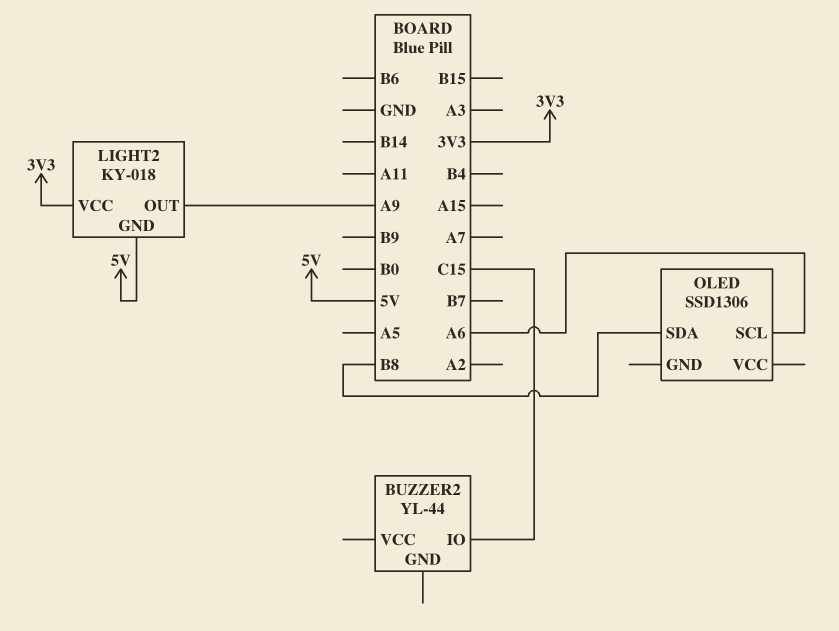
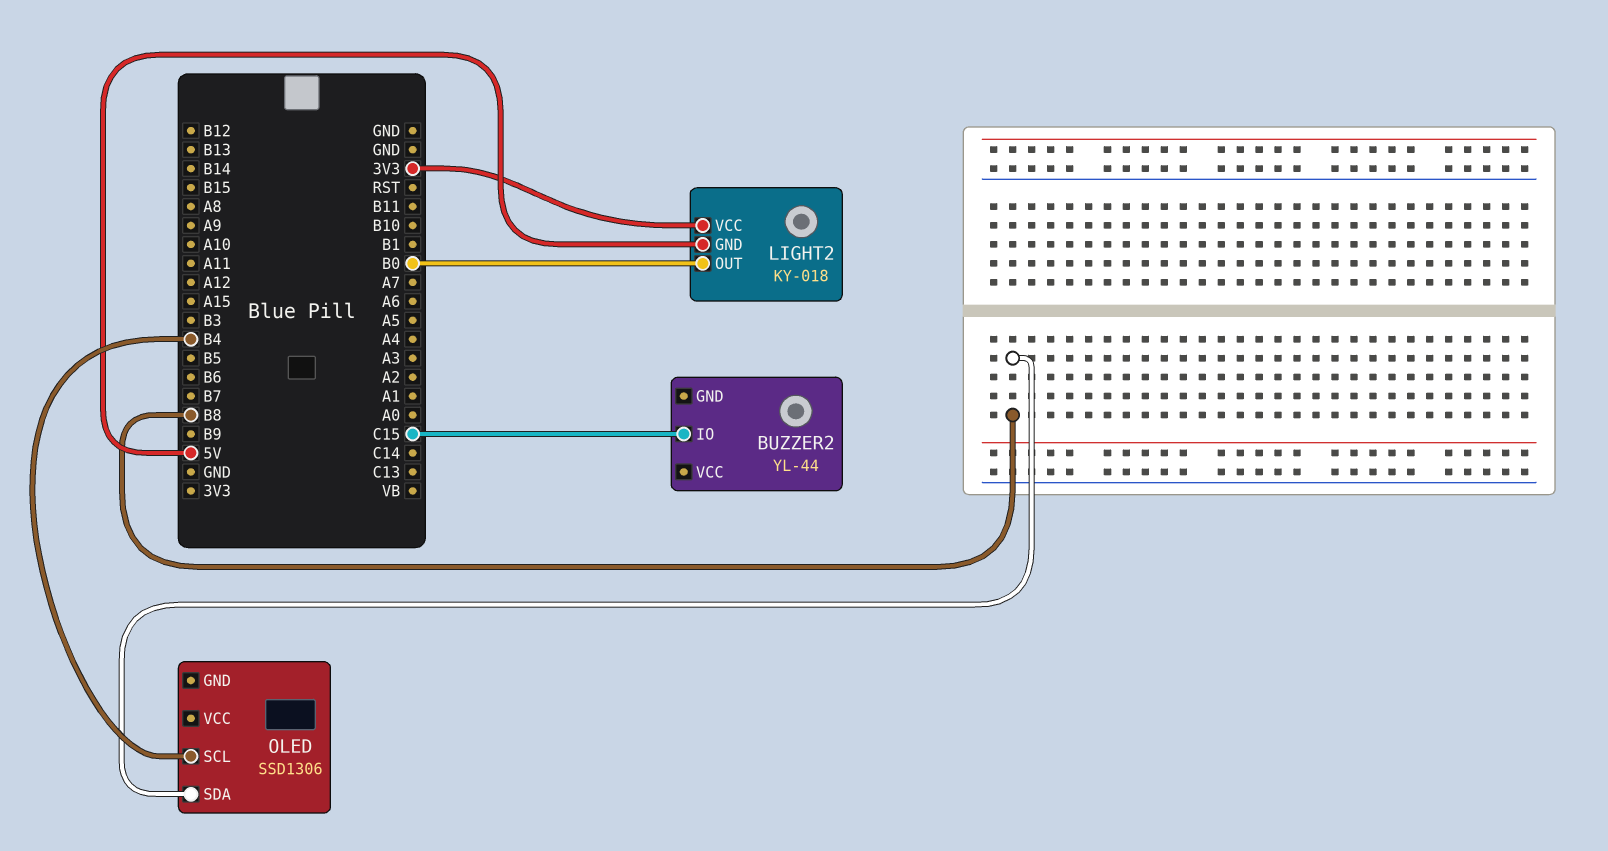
LIGHT2 pin OUT: A9 -> B0
OLED pin SCL: A6 -> B4

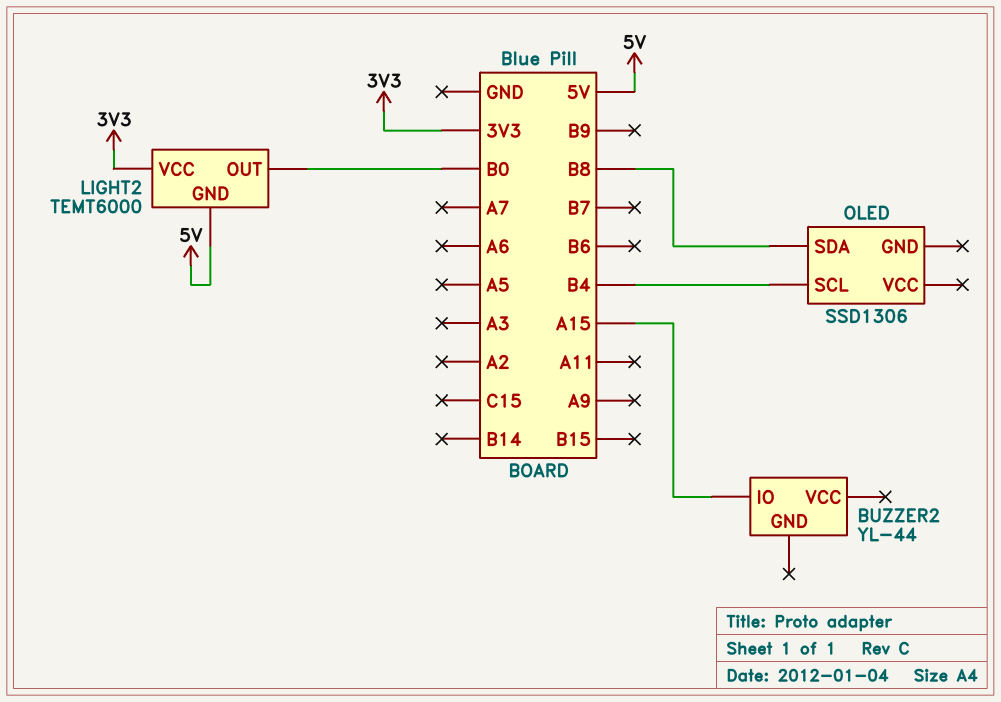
BUZZER2 pin IO: C15 -> A15
LIGHT2: KY-018 -> TEMT6000

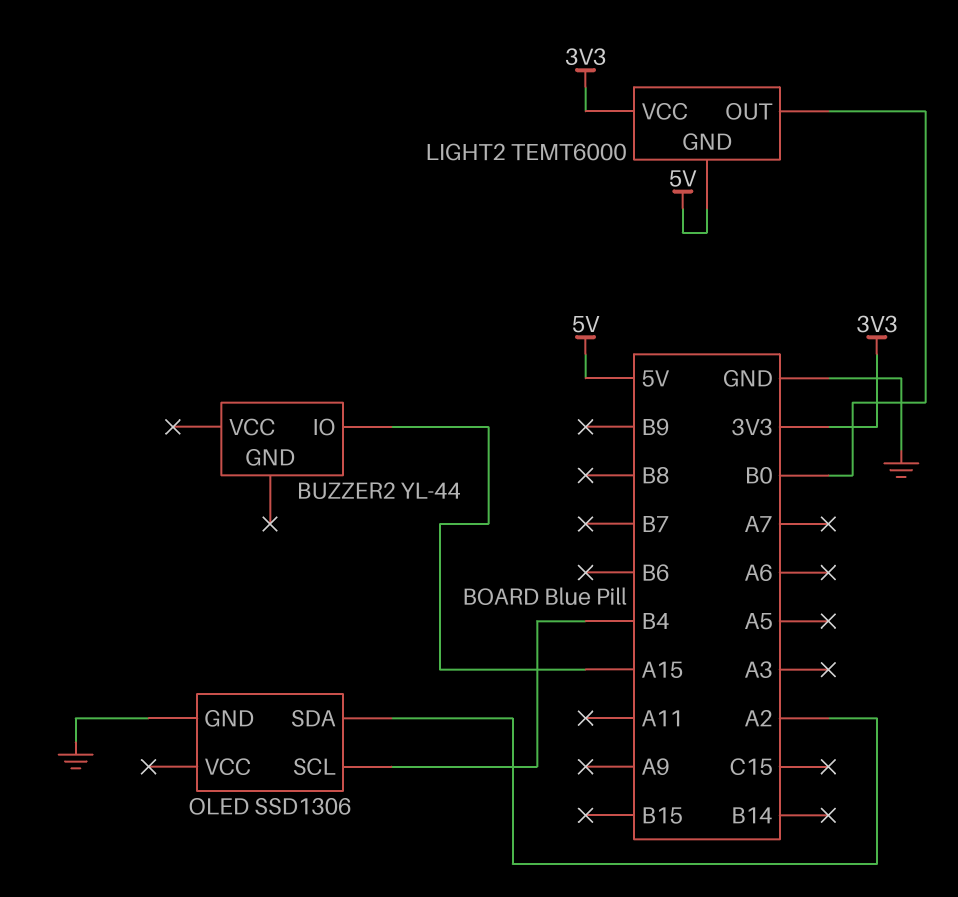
OLED pin GND: none -> GND
OLED pin SDA: B8 -> A2

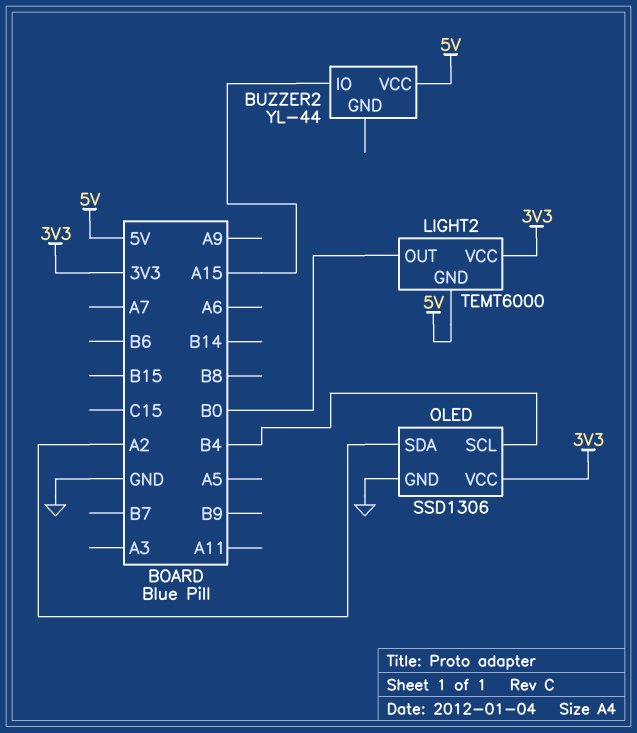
BUZZER2 pin VCC: none -> 5V
OLED pin VCC: none -> 3V3

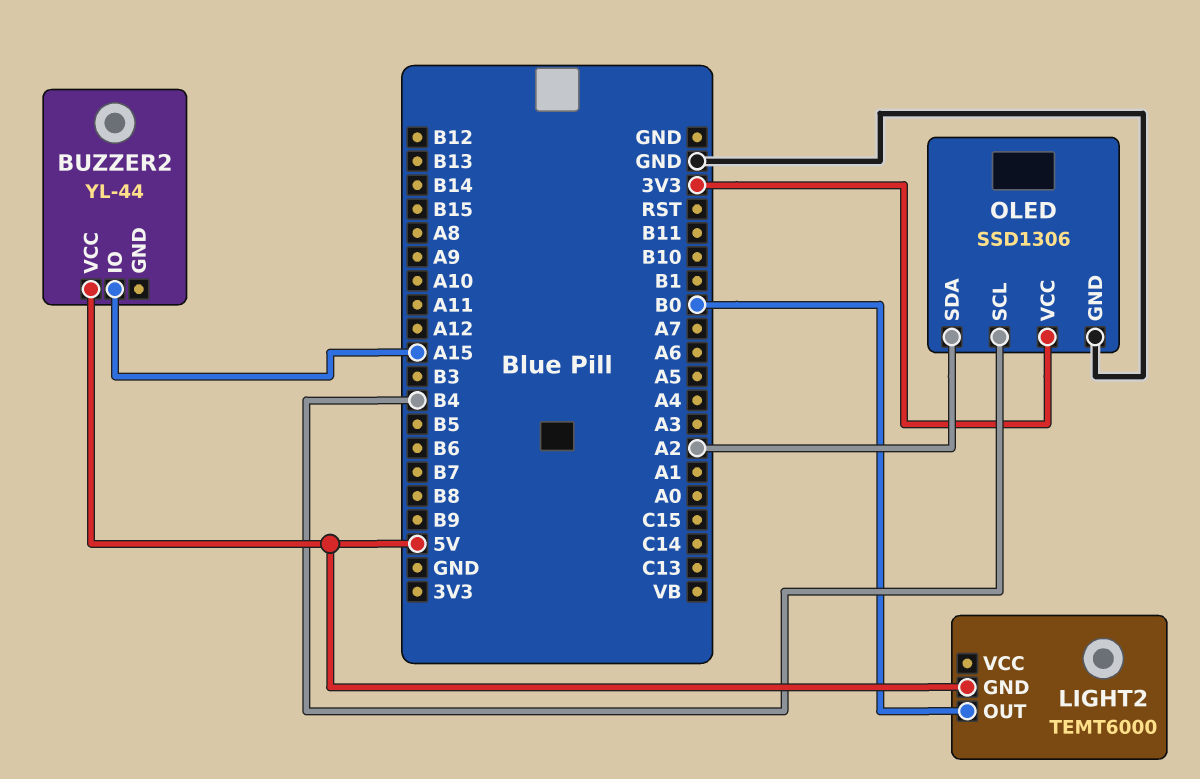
LIGHT2 pin VCC: 3V3 -> none

